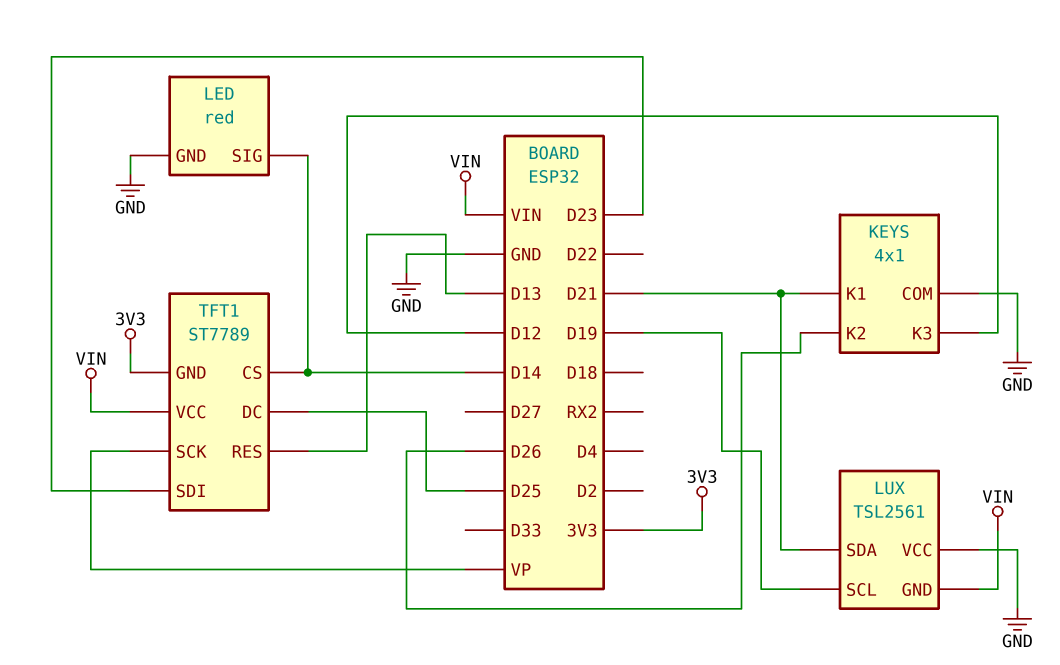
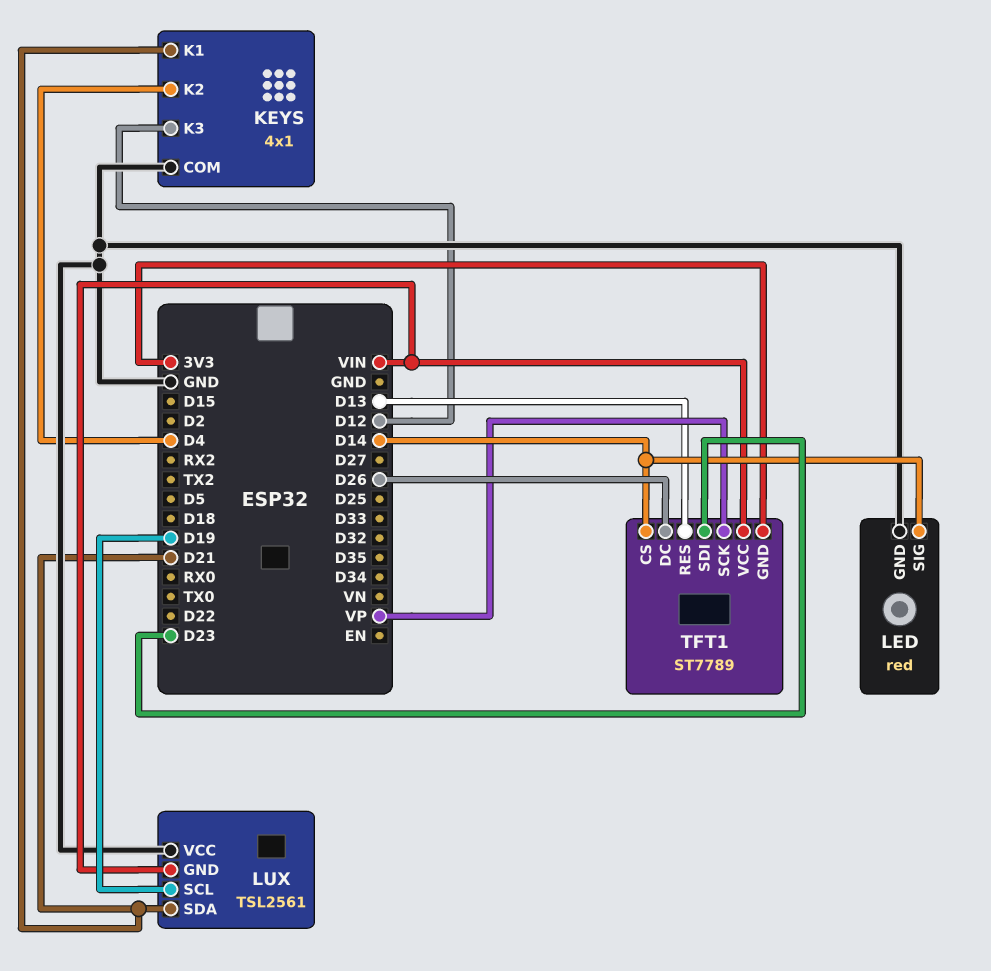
KEYS pin K2: D26 -> D4
TFT1 pin DC: D25 -> D26

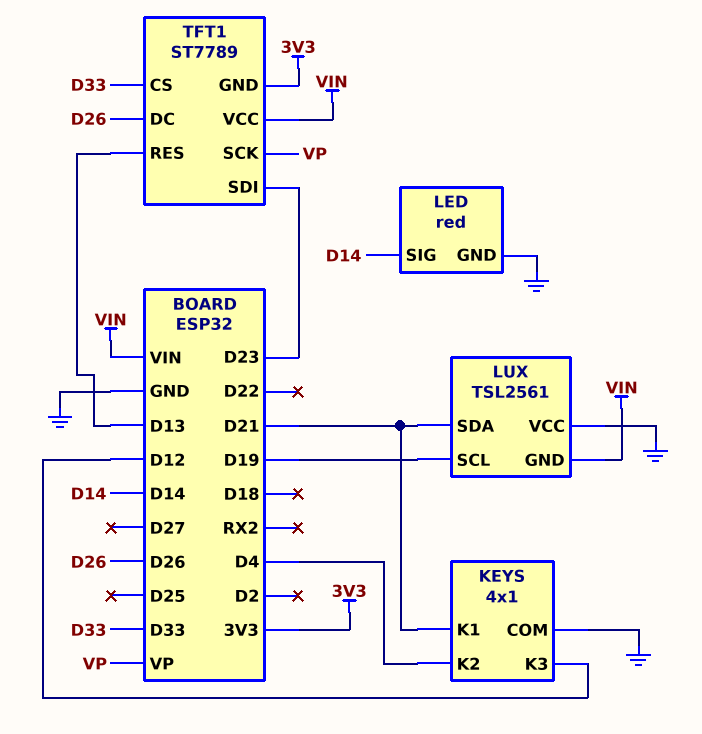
TFT1 pin CS: D14 -> D33

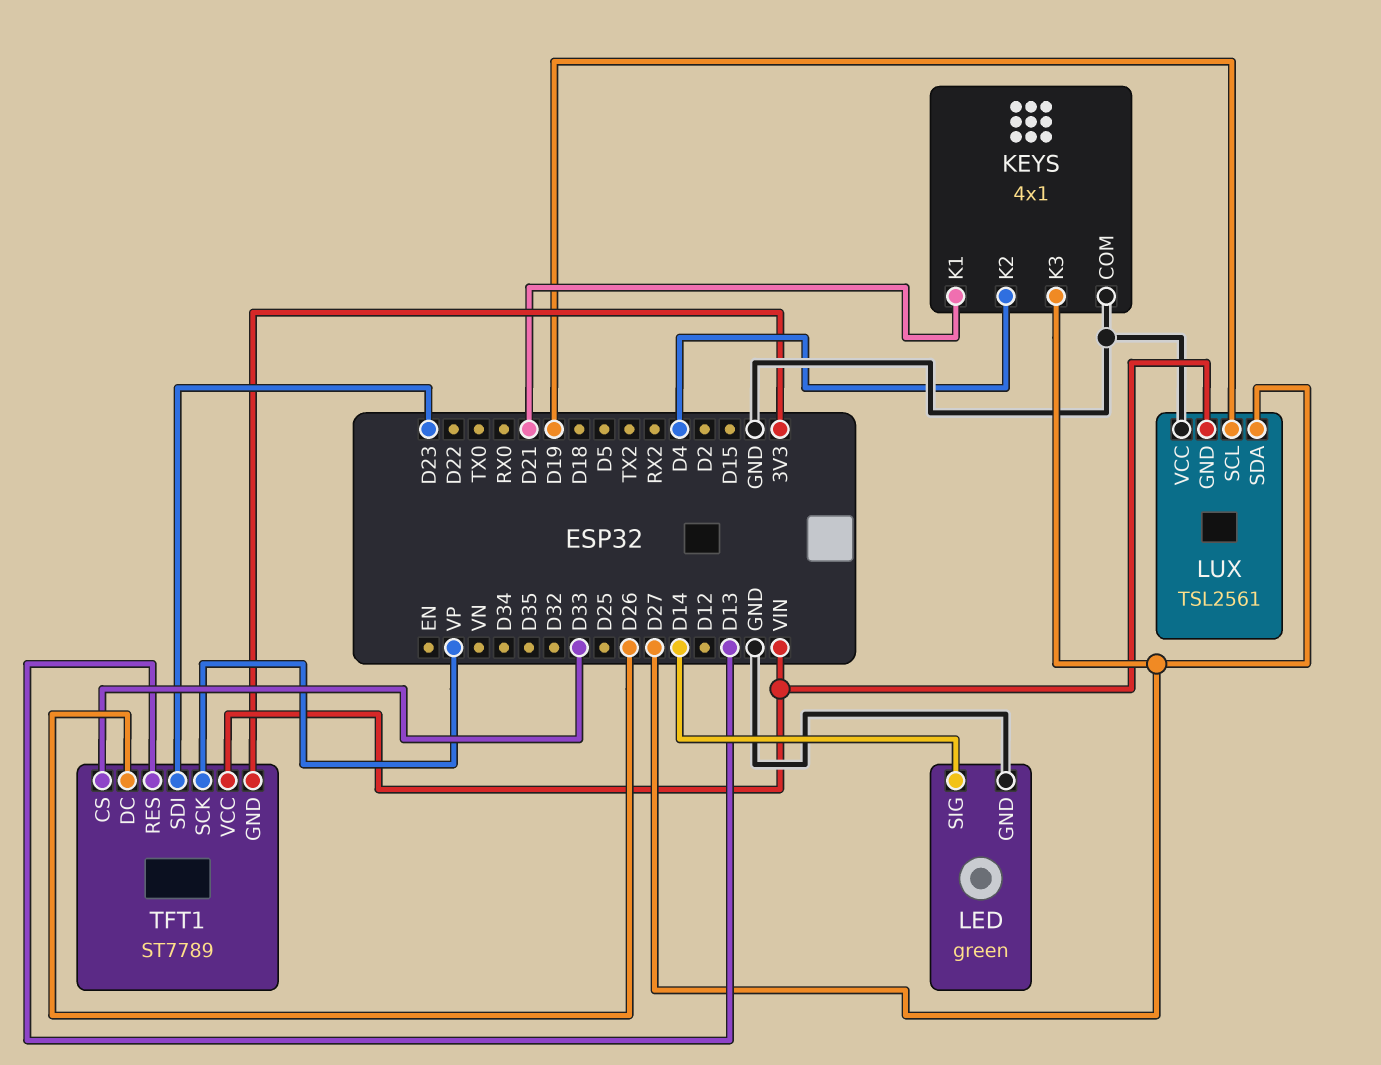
KEYS pin K3: D12 -> D27
LED: red -> green
LUX pin SDA: D21 -> D27

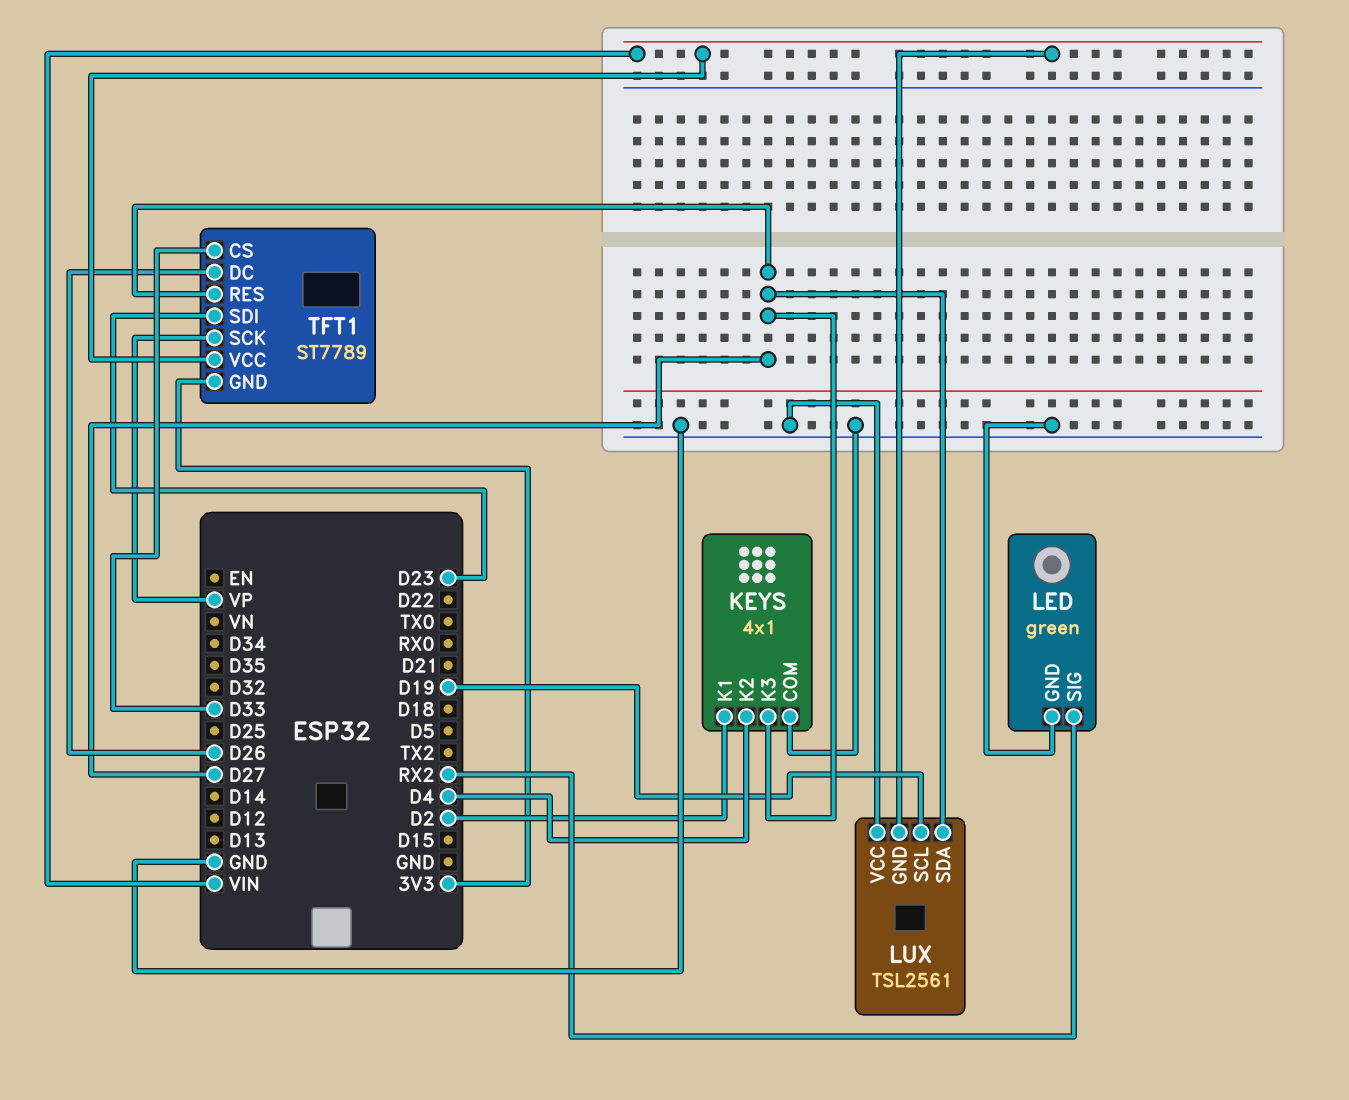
KEYS pin K1: D21 -> D2
LED pin SIG: D14 -> RX2
TFT1 pin RES: D13 -> D27

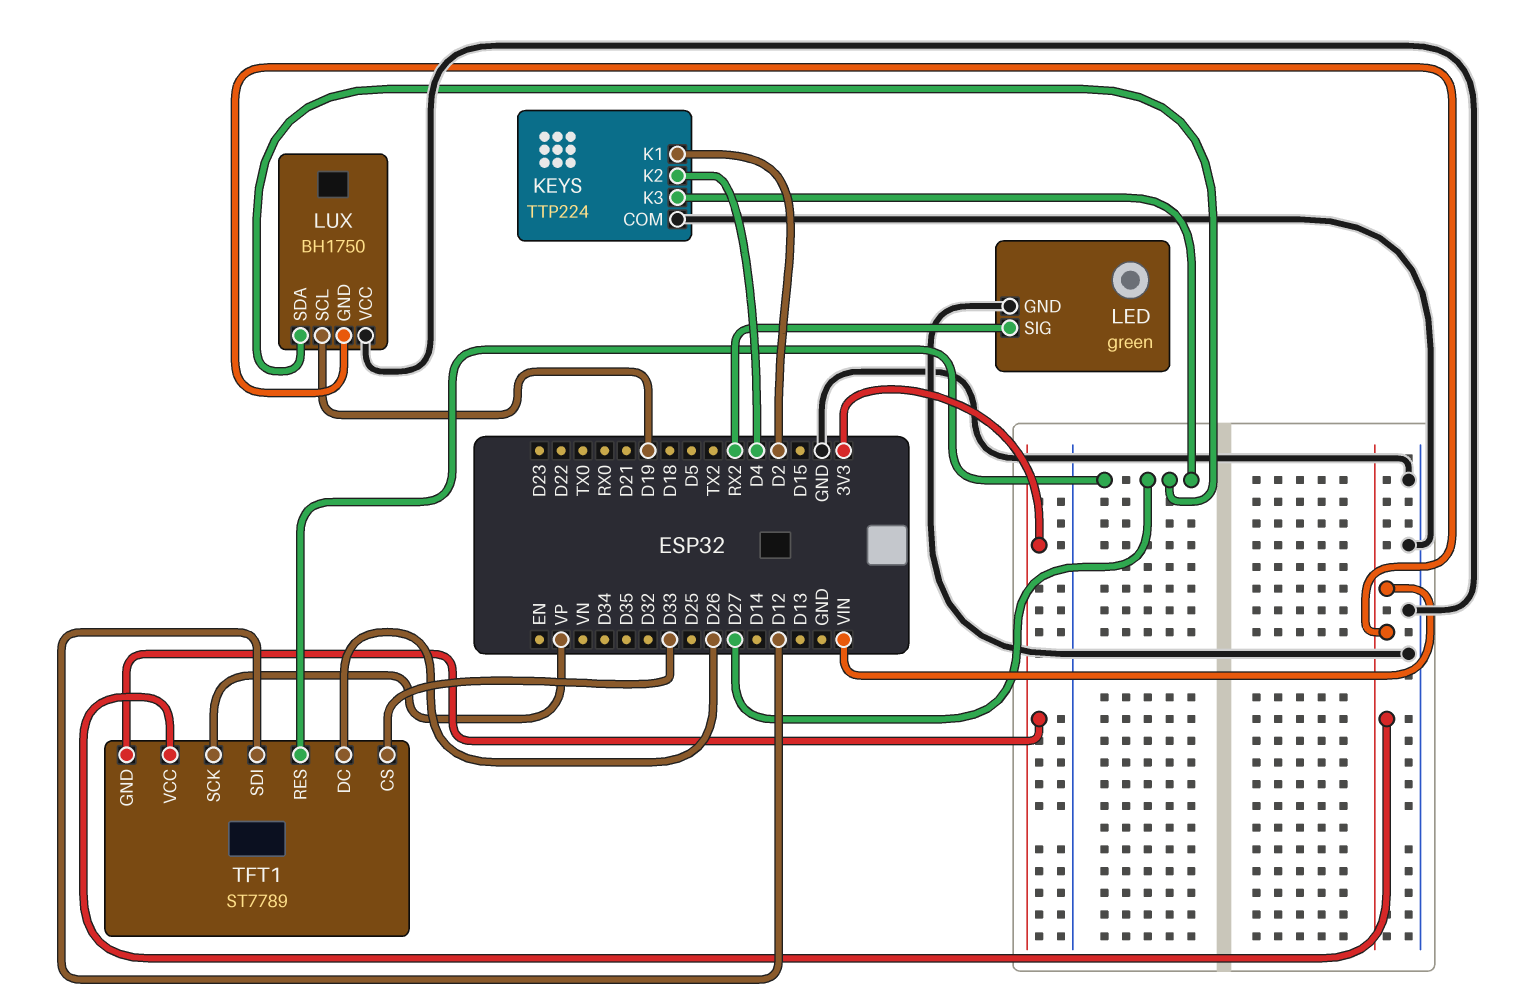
KEYS: 4x1 -> TTP224
LUX: TSL2561 -> BH1750
TFT1 pin SDI: D23 -> D12

